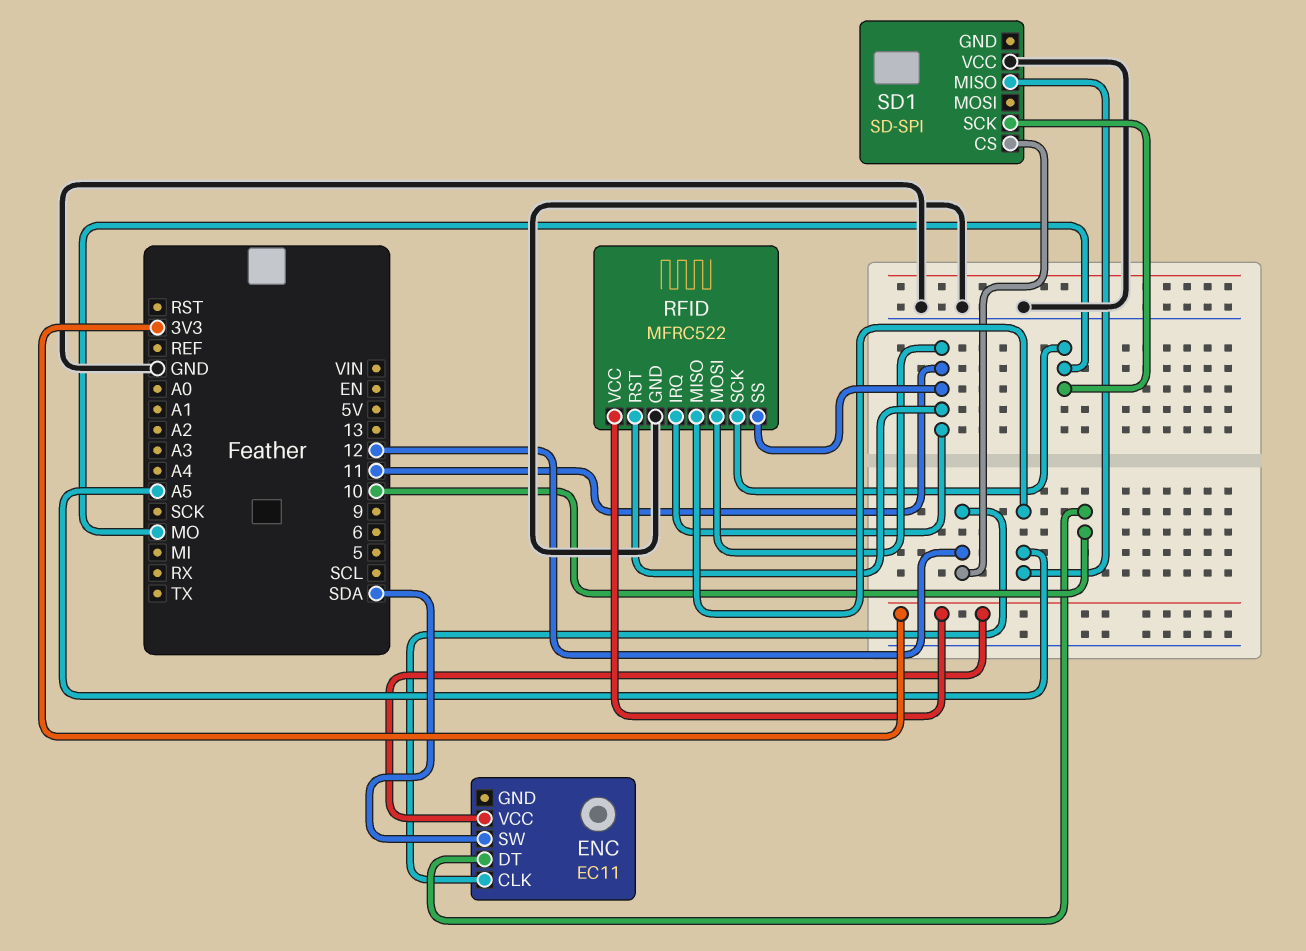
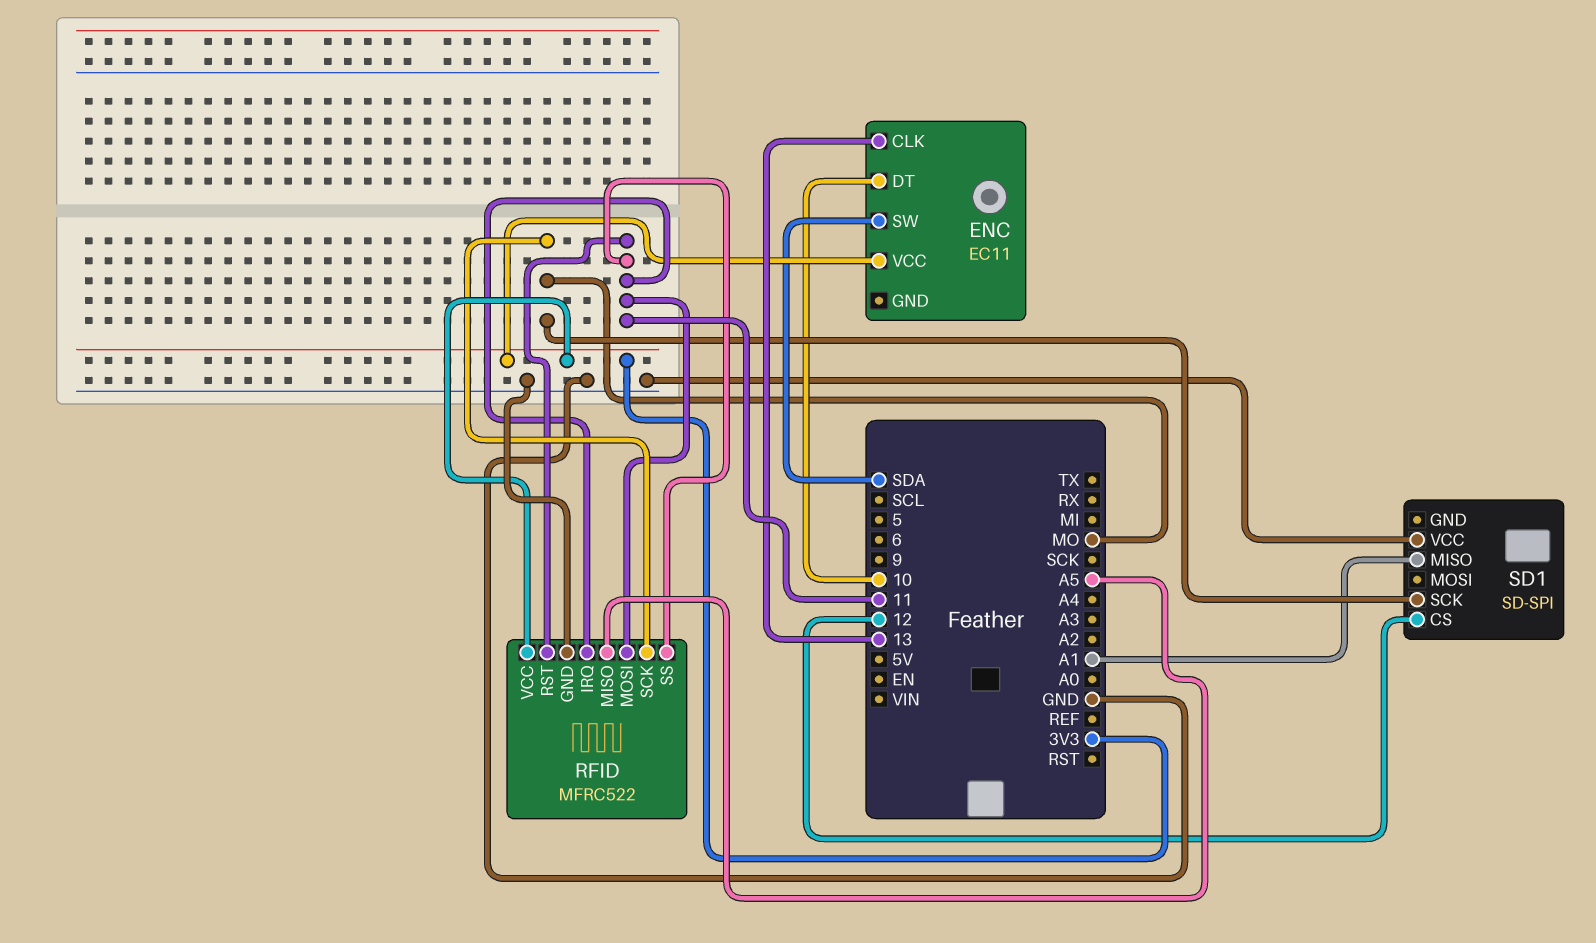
ENC pin CLK: 12 -> 13
SD1 pin MISO: A5 -> A1

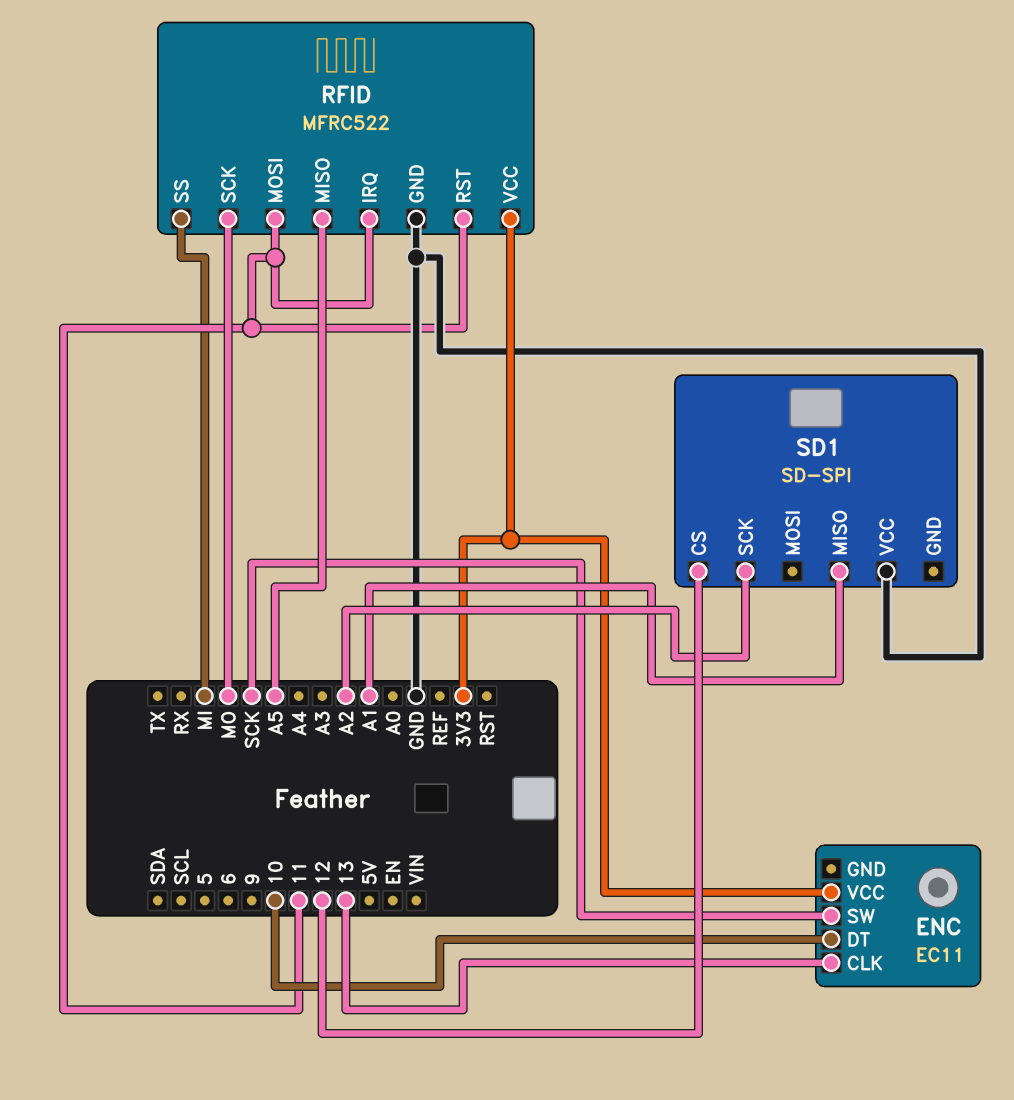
ENC pin SW: SDA -> SCK
RFID pin SS: 11 -> MI
SD1 pin SCK: MO -> A2

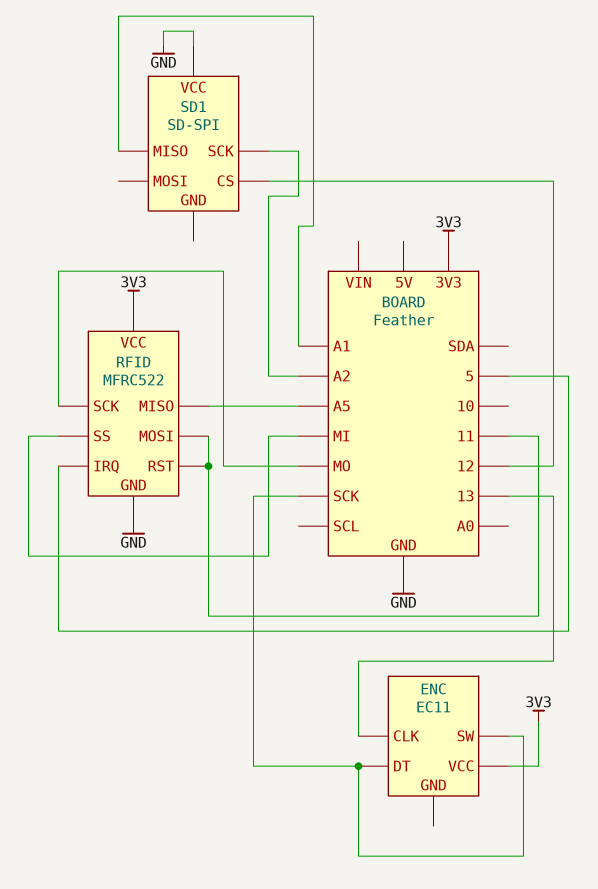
ENC pin DT: 10 -> SCK
RFID pin IRQ: 11 -> 5

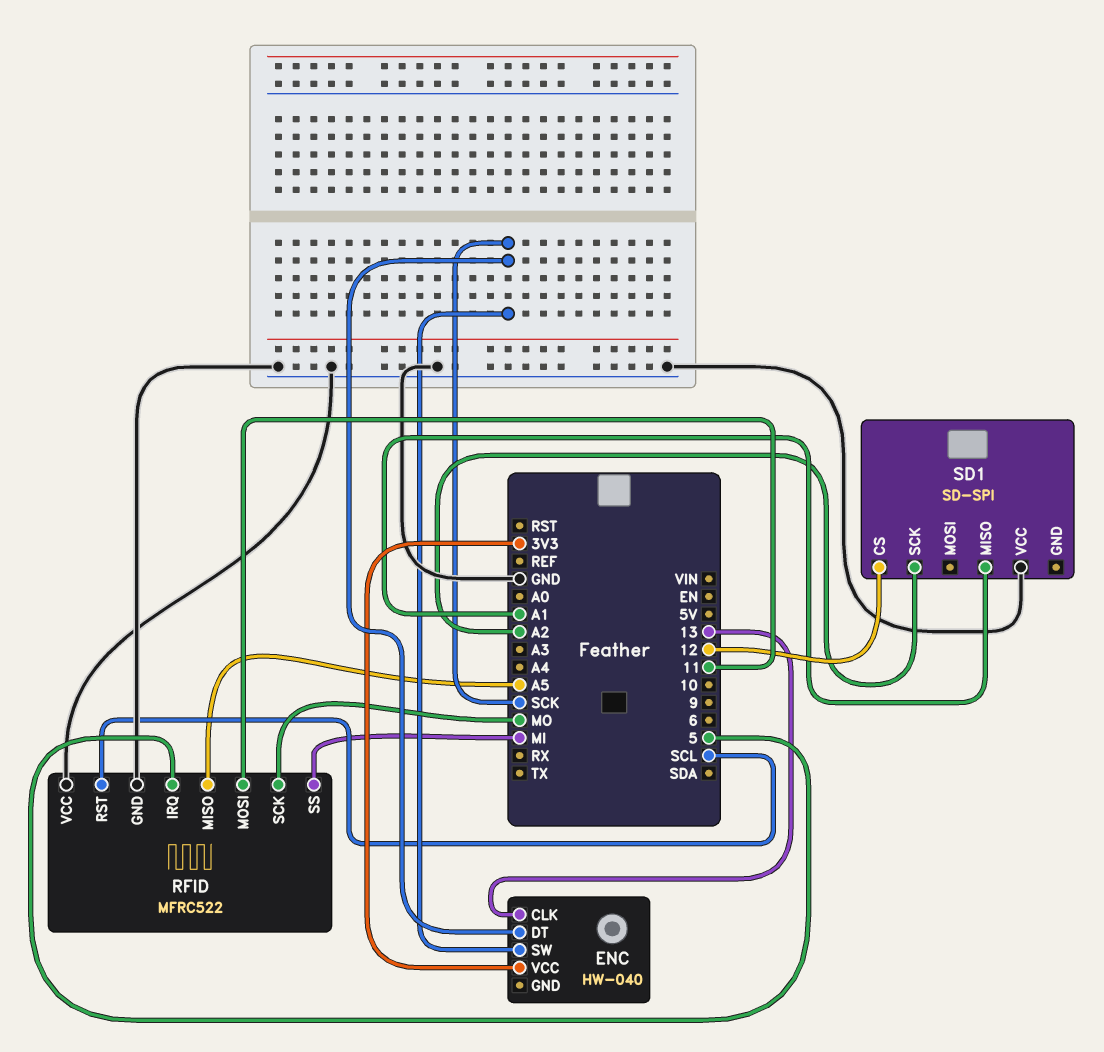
ENC: EC11 -> HW-040
RFID pin RST: 11 -> SCL
RFID pin VCC: 3V3 -> GND

